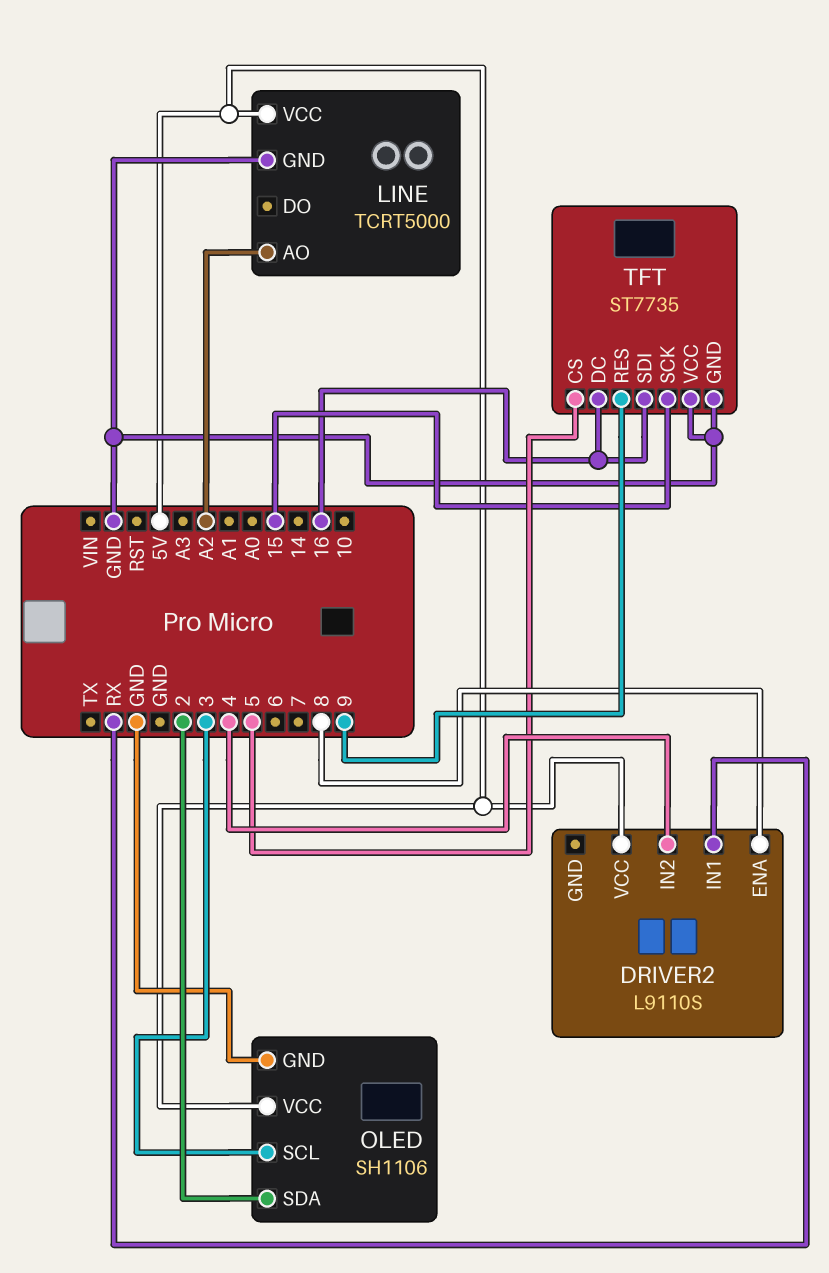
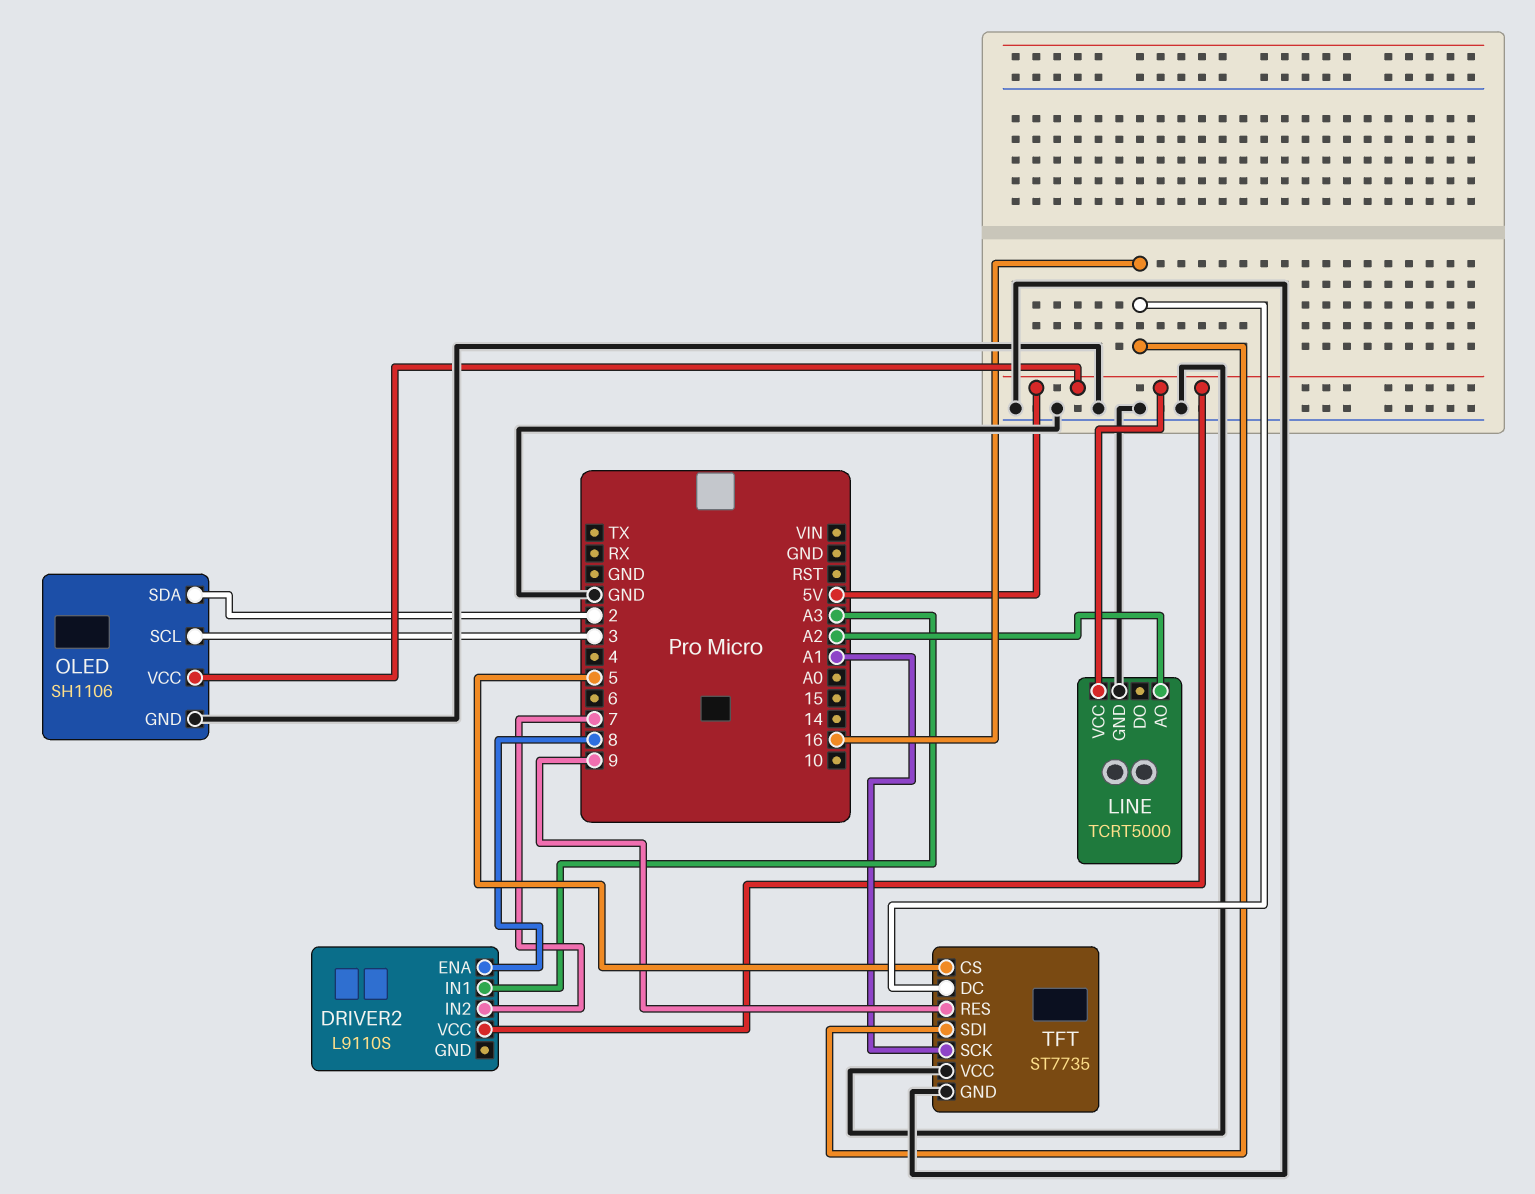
DRIVER2 pin IN1: RX -> A3
DRIVER2 pin IN2: 4 -> 7
TFT pin SCK: 15 -> A1

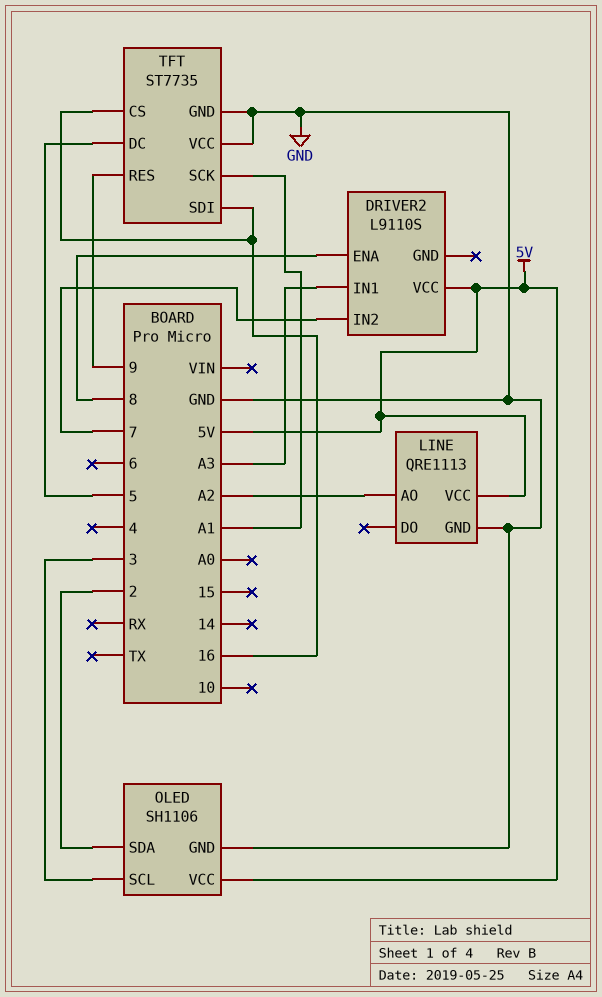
LINE: TCRT5000 -> QRE1113
TFT pin CS: 5 -> 16
TFT pin DC: 16 -> 5

